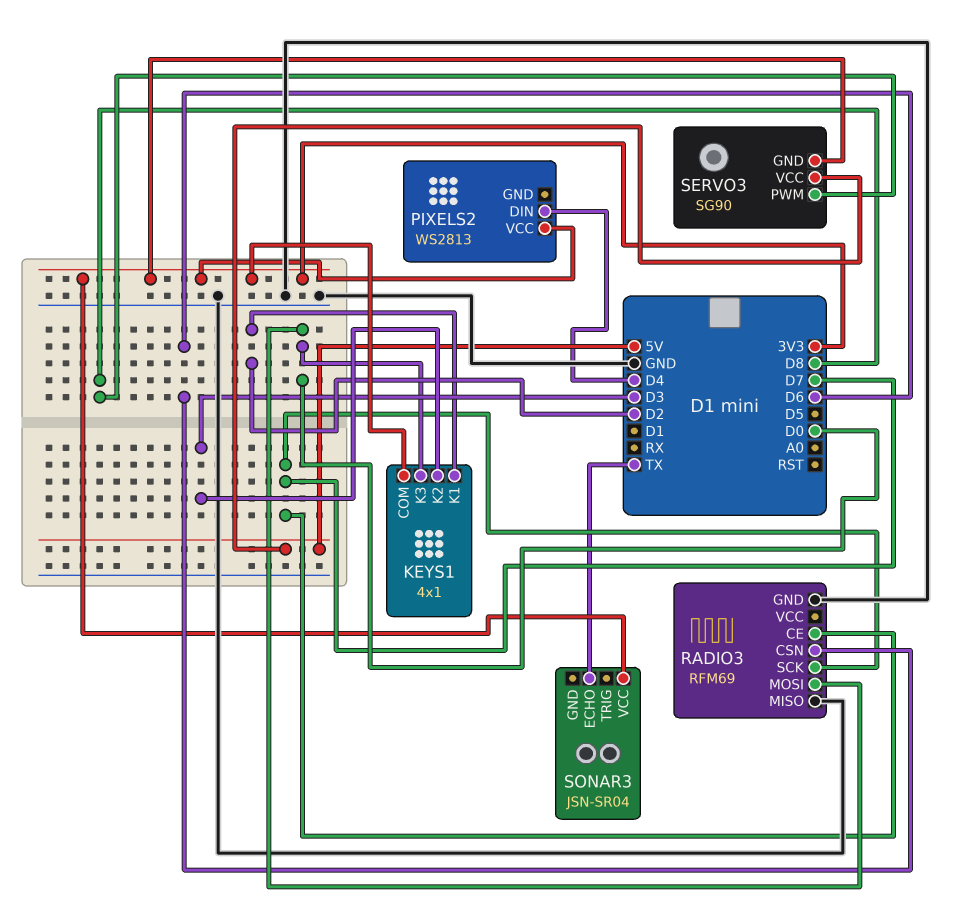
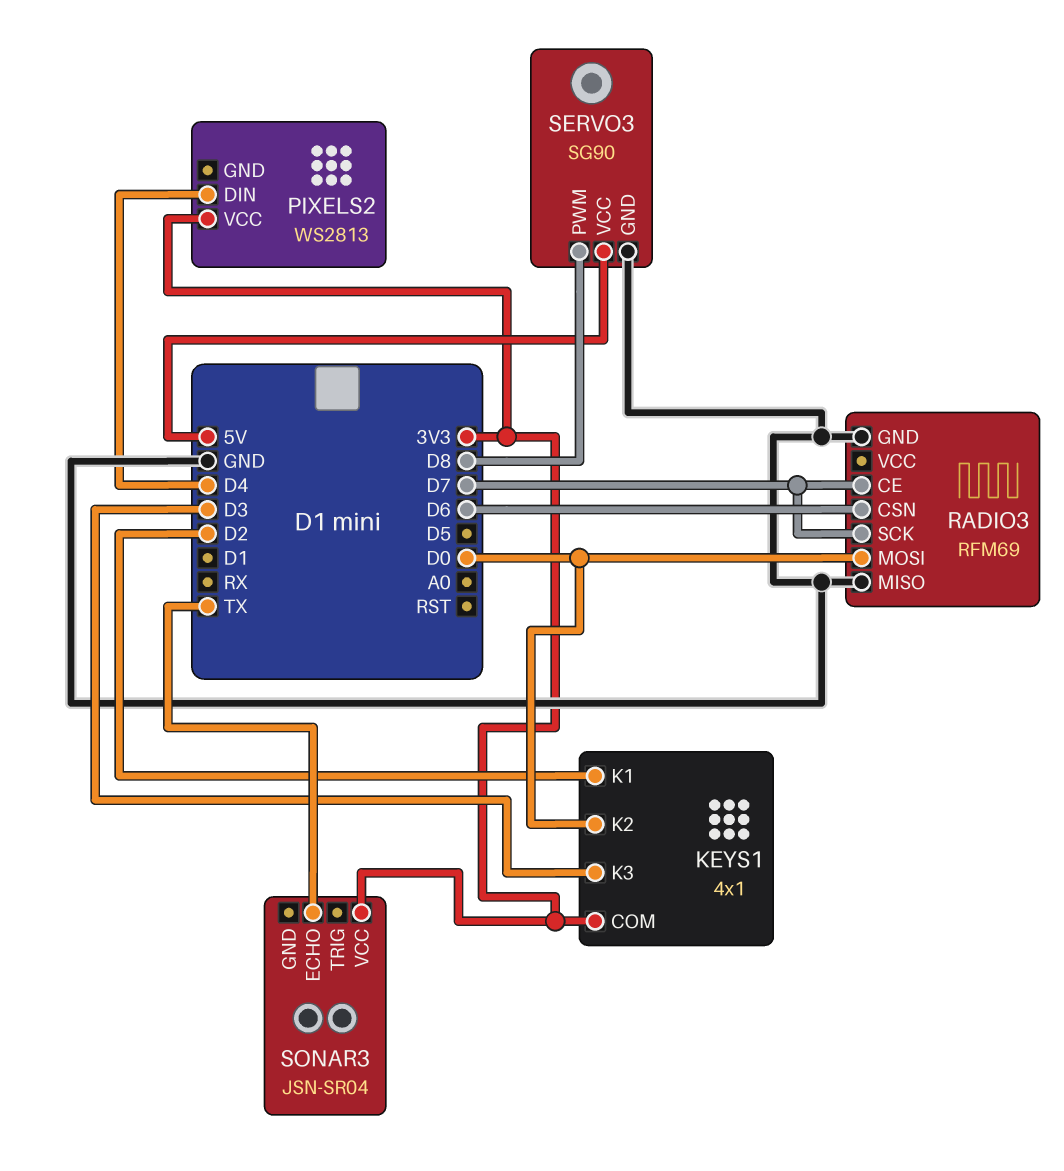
KEYS1 pin K2: D3 -> D0
KEYS1 pin K3: D0 -> D3
SERVO3 pin GND: 3V3 -> GND

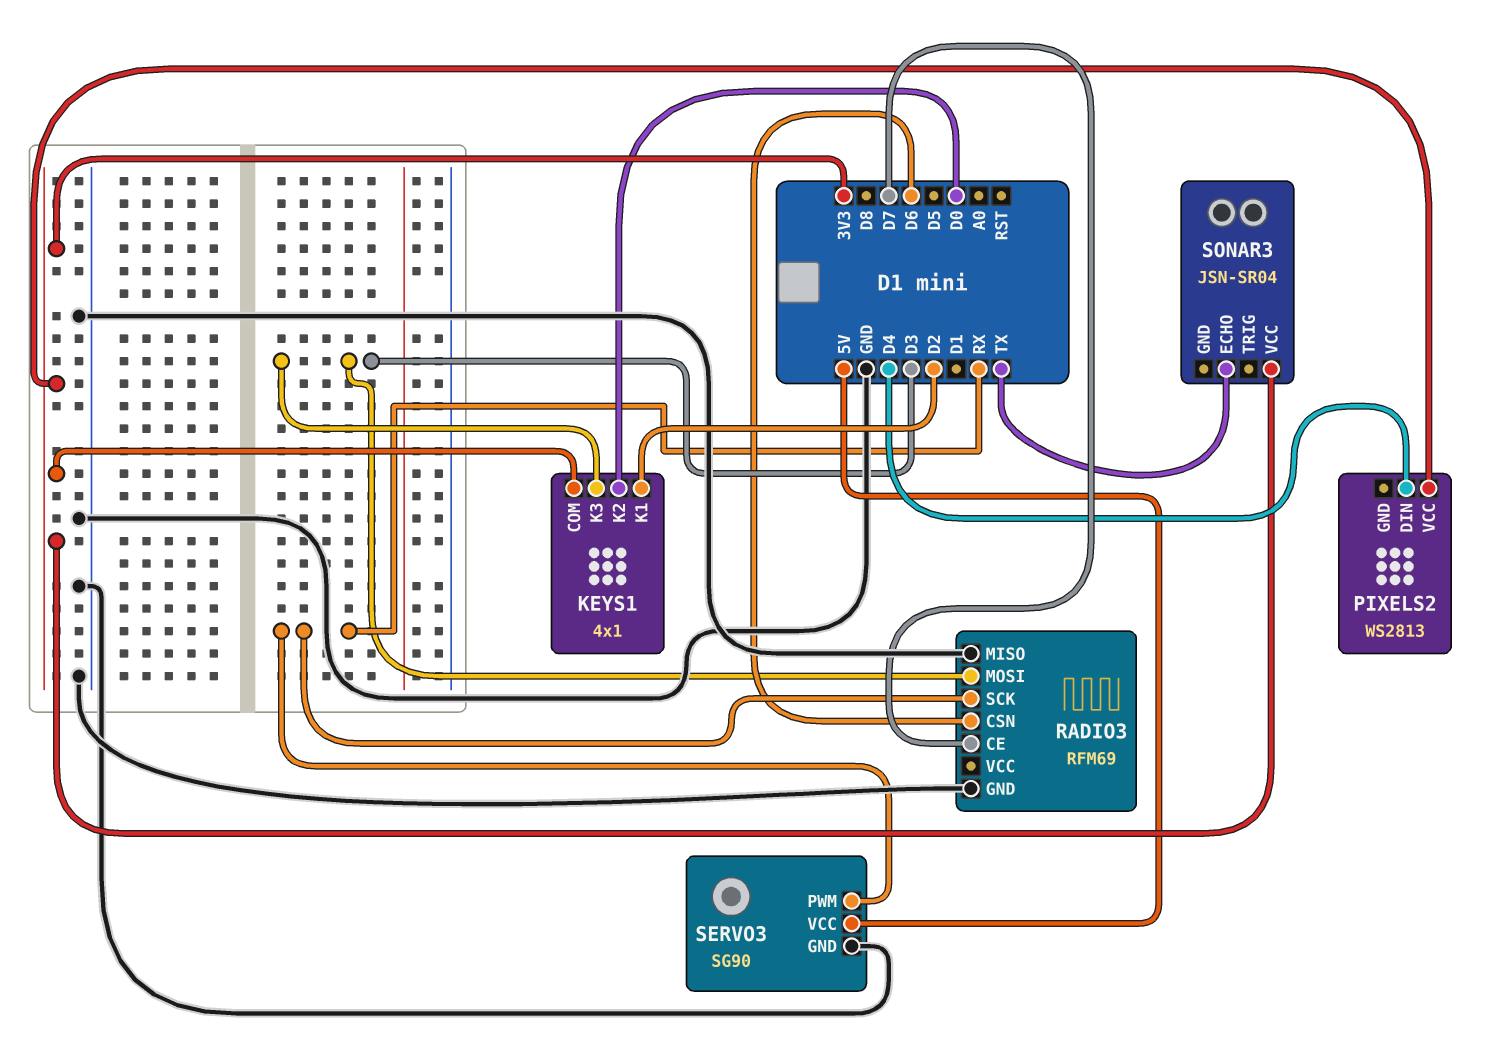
RADIO3 pin MOSI: D0 -> D3
RADIO3 pin SCK: D7 -> RX
SERVO3 pin PWM: D8 -> RX

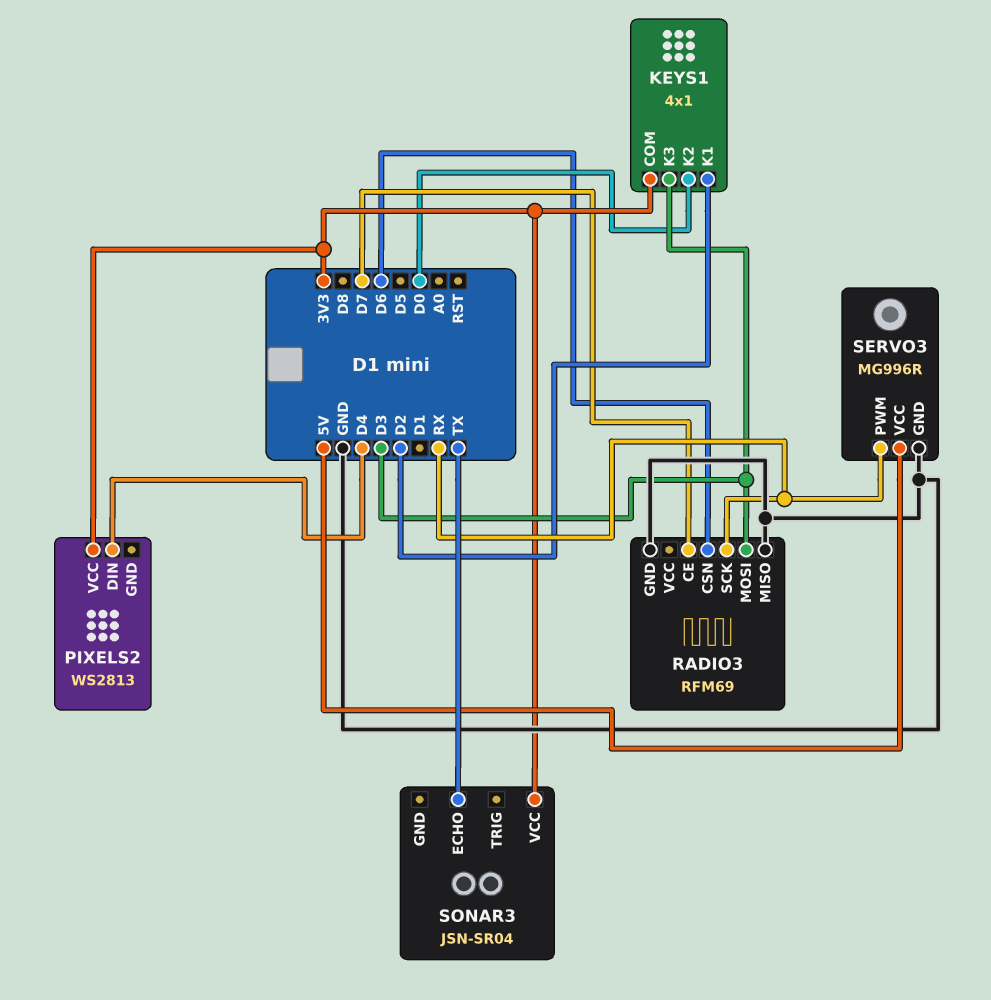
SERVO3: SG90 -> MG996R

